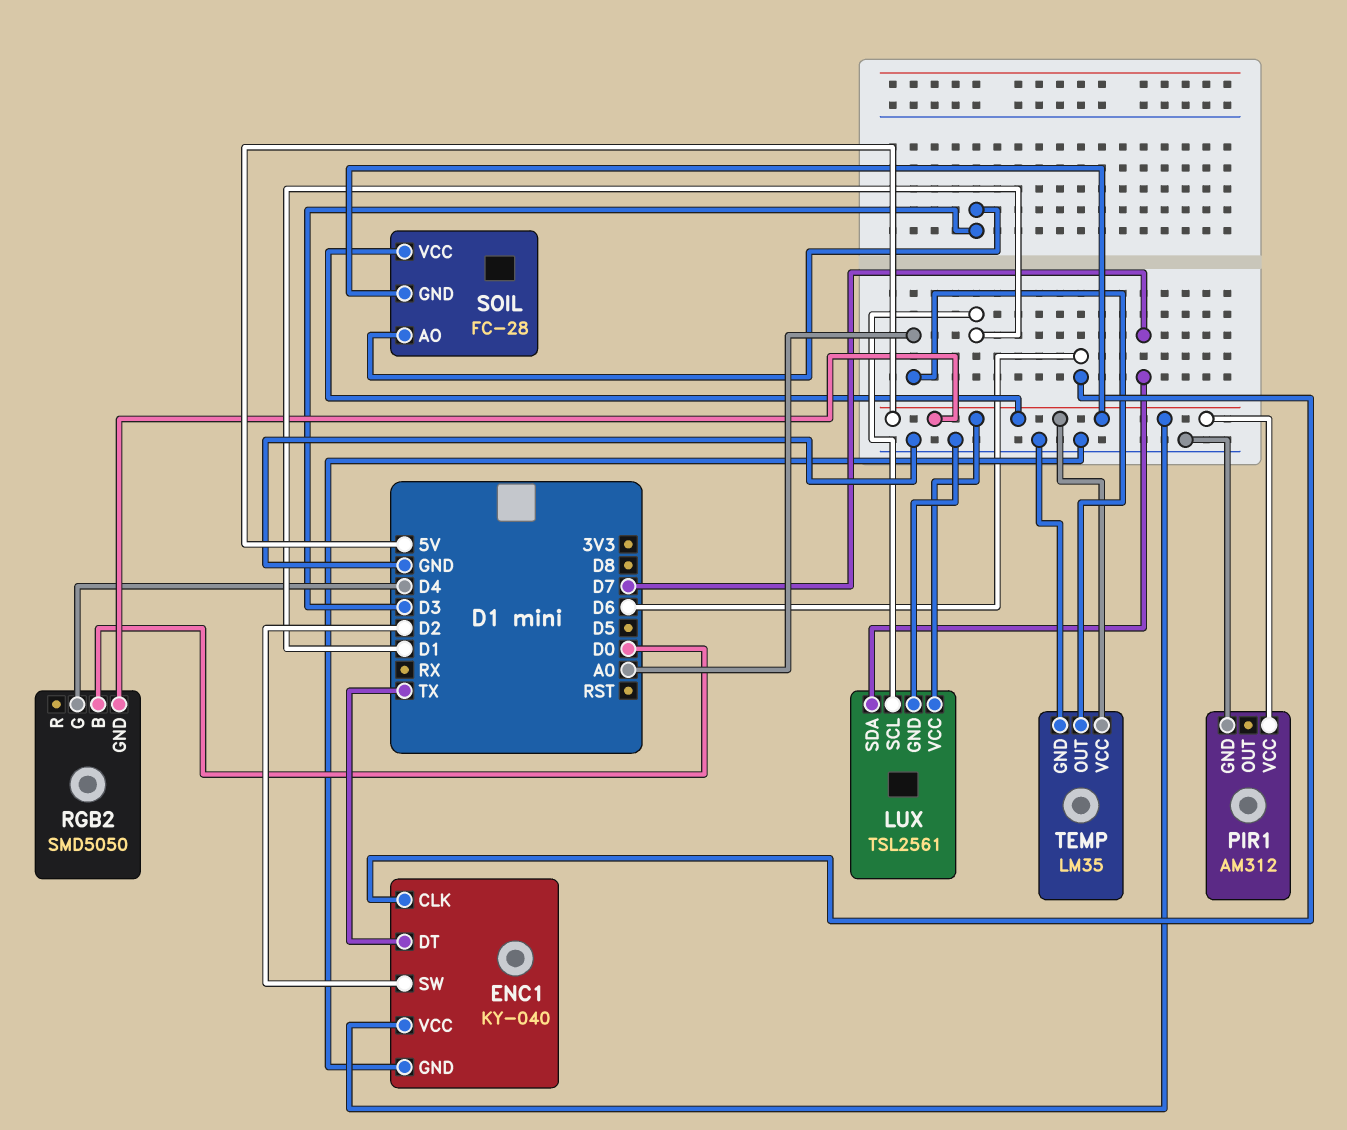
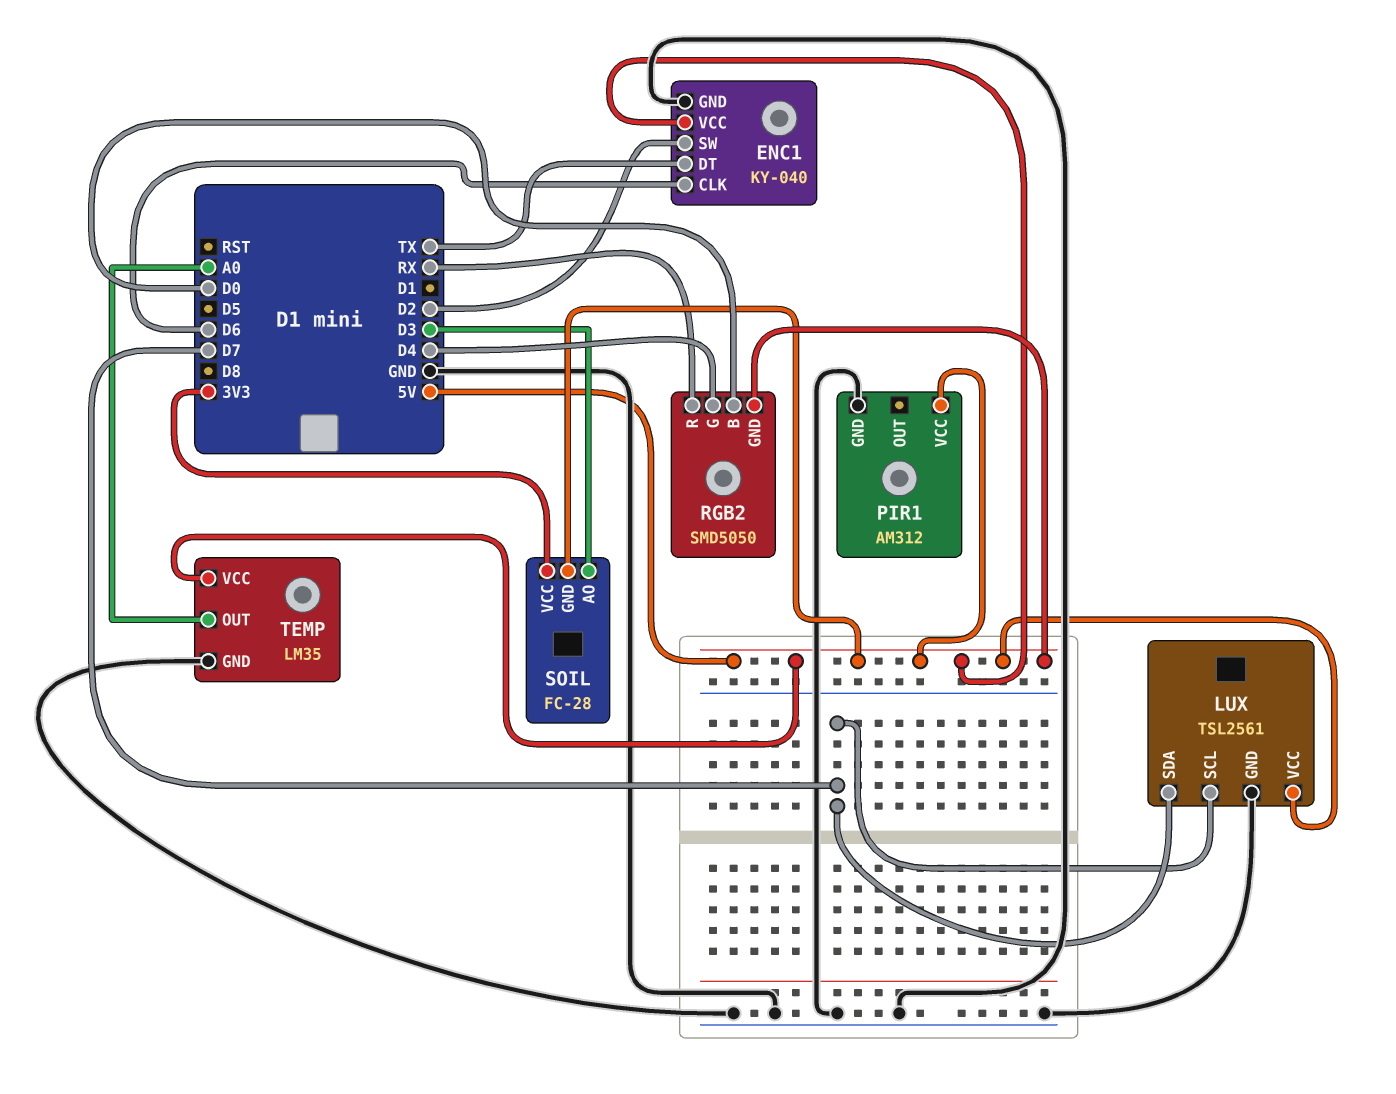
LUX pin SCL: D1 -> D7
RGB2 pin R: none -> RX
SOIL pin VCC: 5V -> 3V3

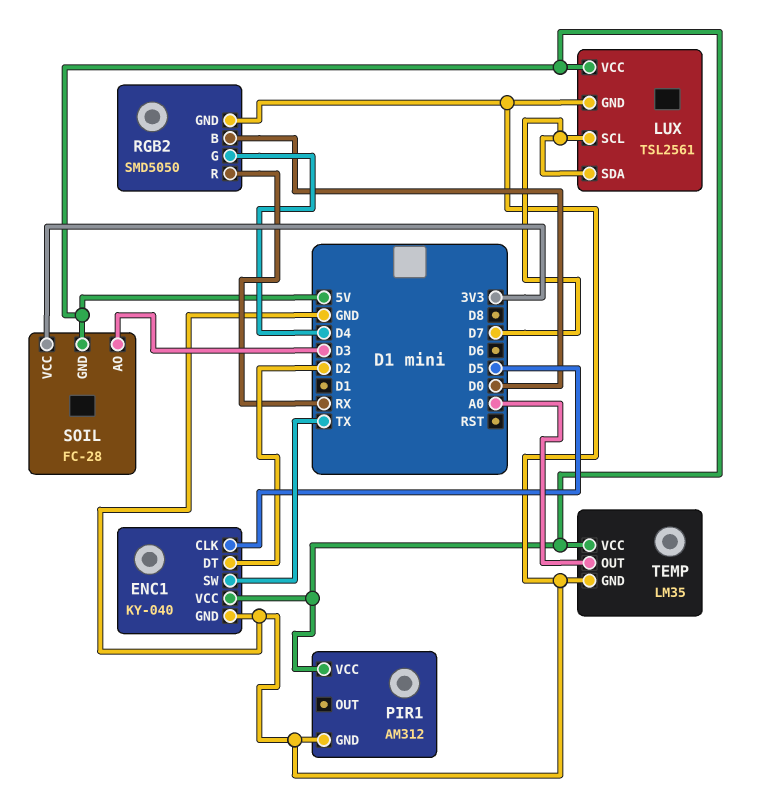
ENC1 pin CLK: D6 -> D5
ENC1 pin DT: TX -> D2
ENC1 pin SW: D2 -> TX
RGB2 pin GND: 5V -> GND

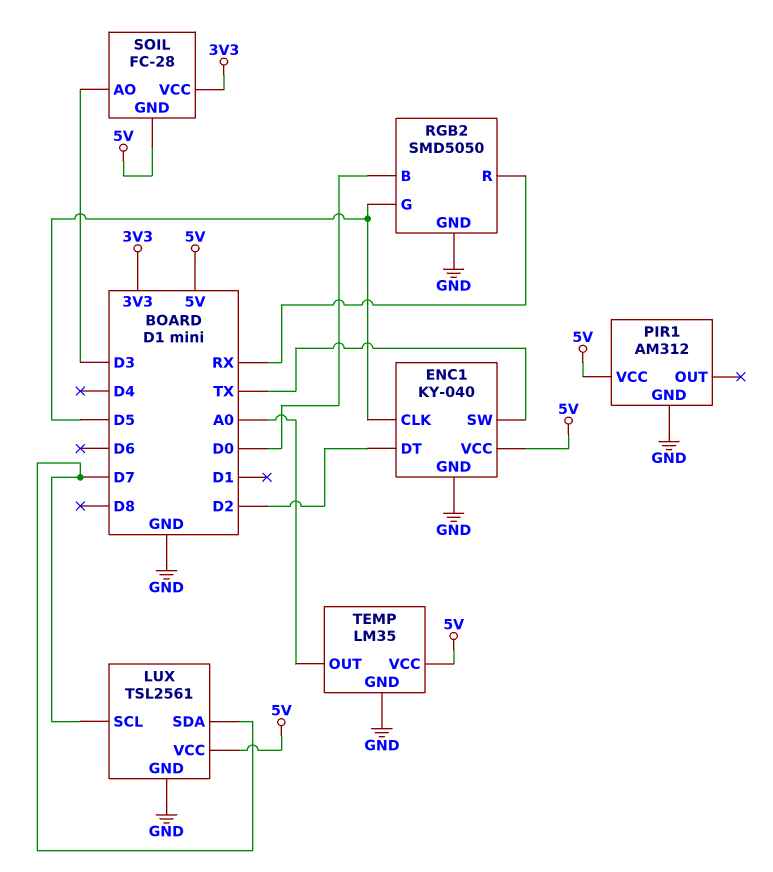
RGB2 pin G: D4 -> D5

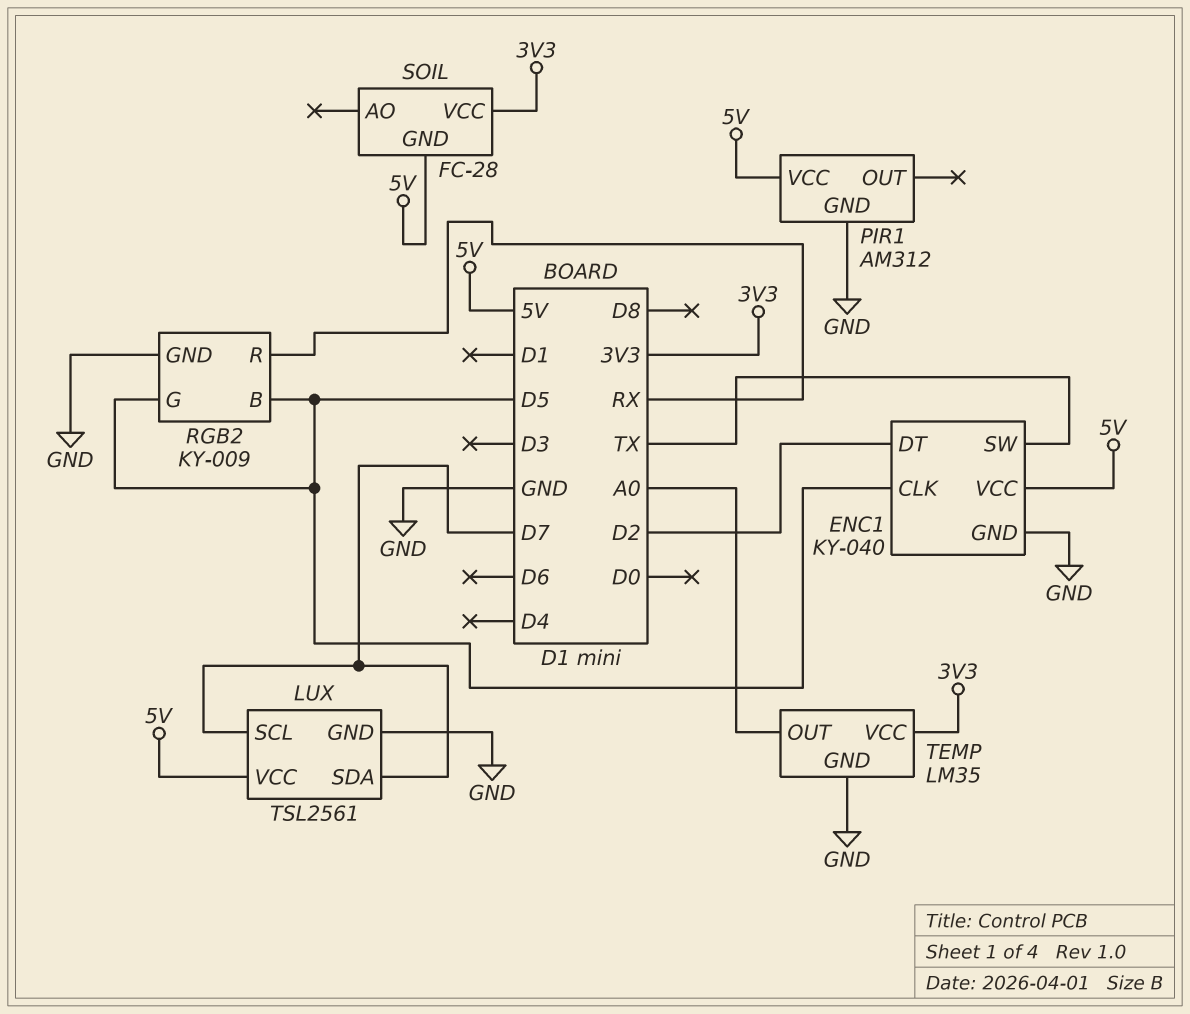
RGB2: SMD5050 -> KY-009
RGB2 pin B: D0 -> D5
SOIL pin AO: D3 -> none
TEMP pin VCC: 5V -> 3V3

